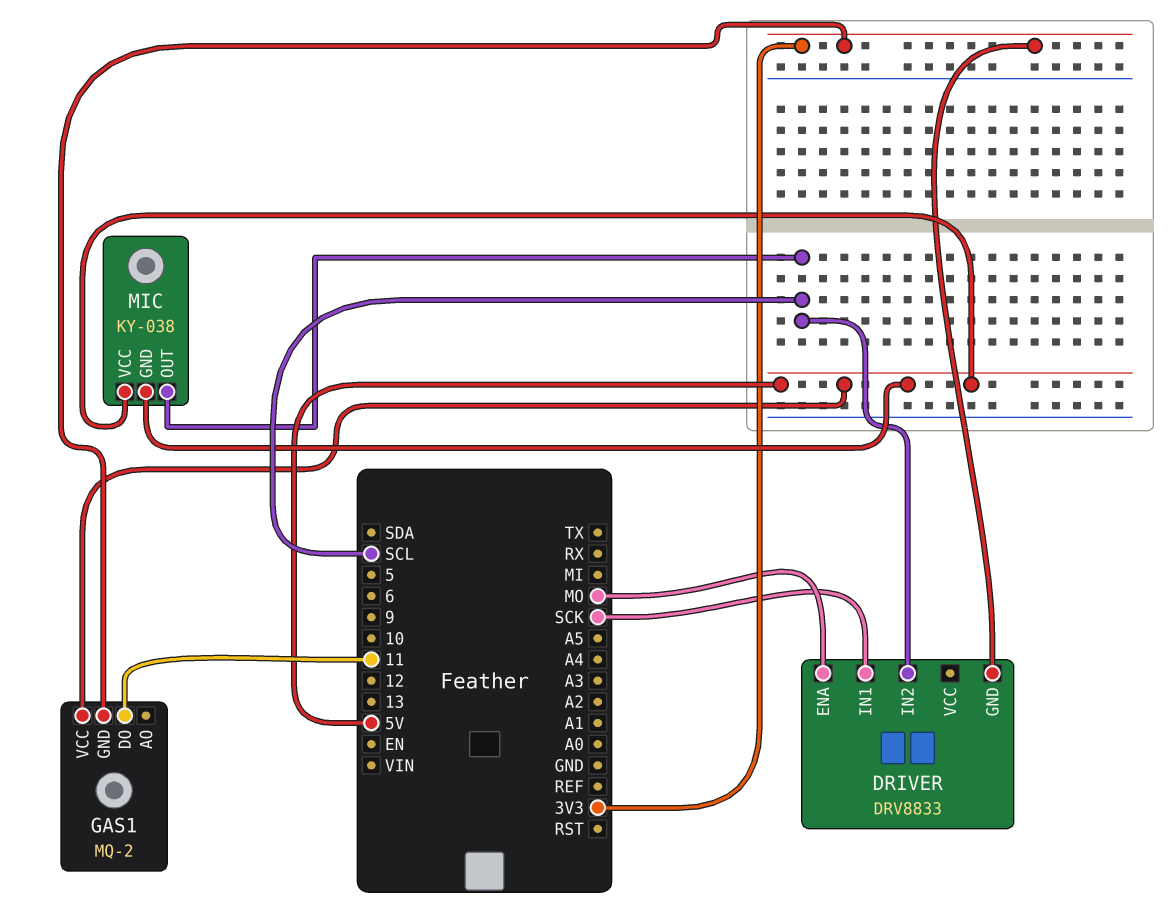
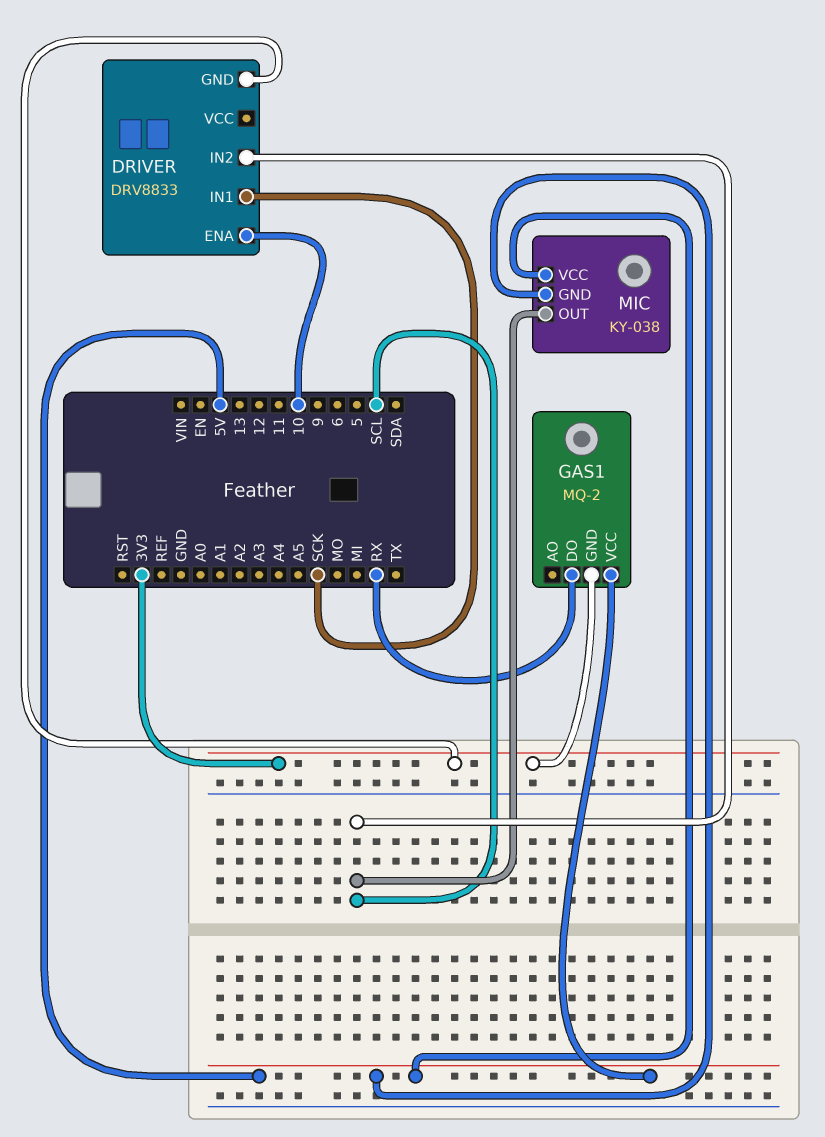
DRIVER pin ENA: MO -> 10
GAS1 pin DO: 11 -> RX

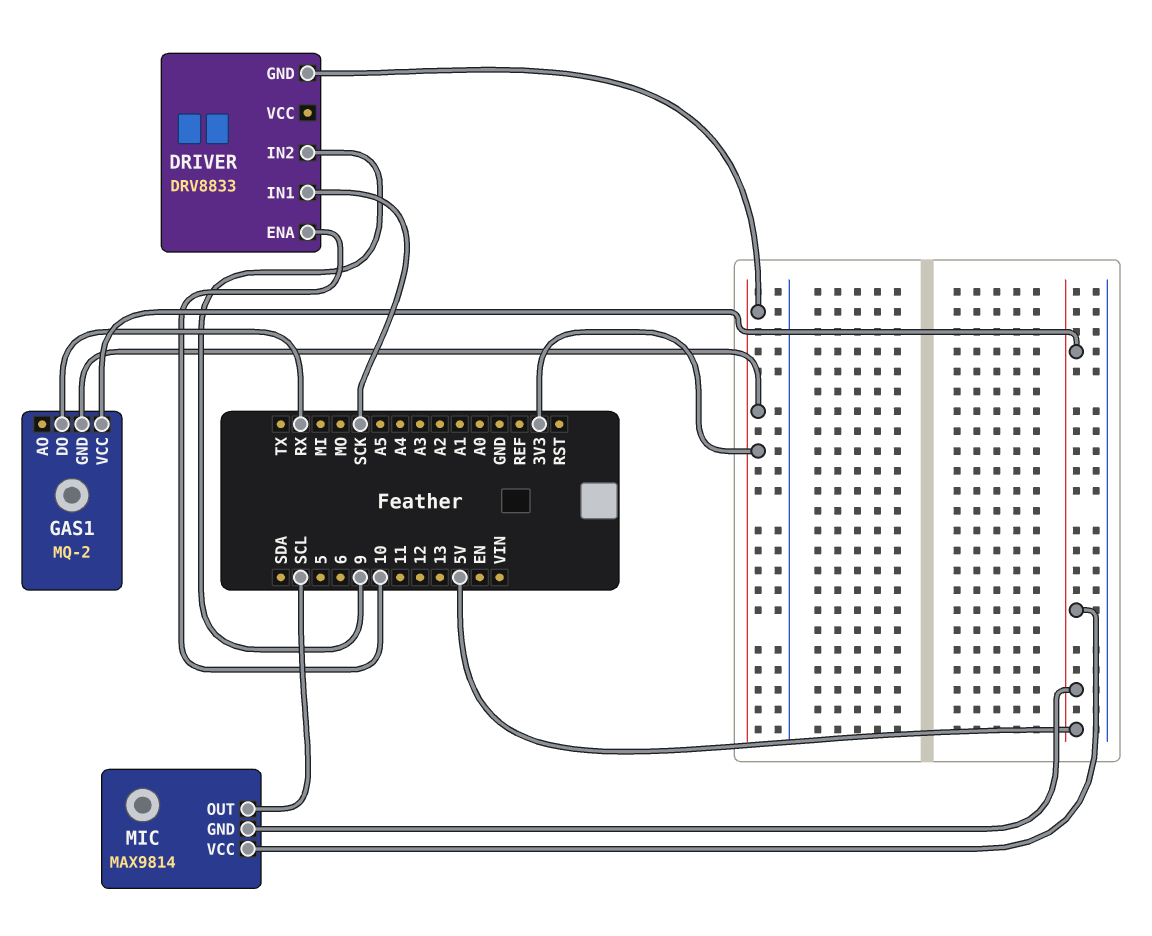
DRIVER pin IN2: SCL -> 9
MIC: KY-038 -> MAX9814

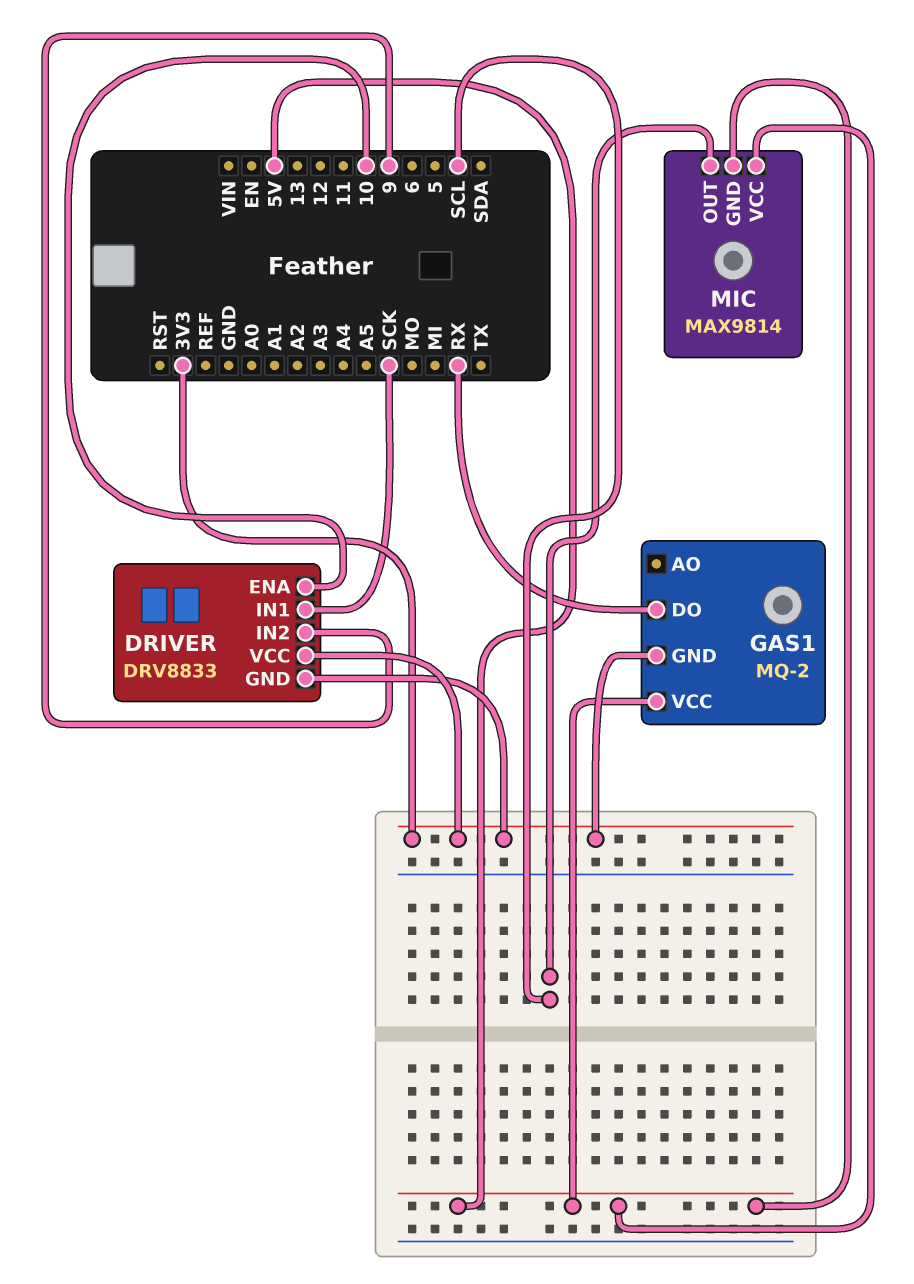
DRIVER pin VCC: none -> 3V3

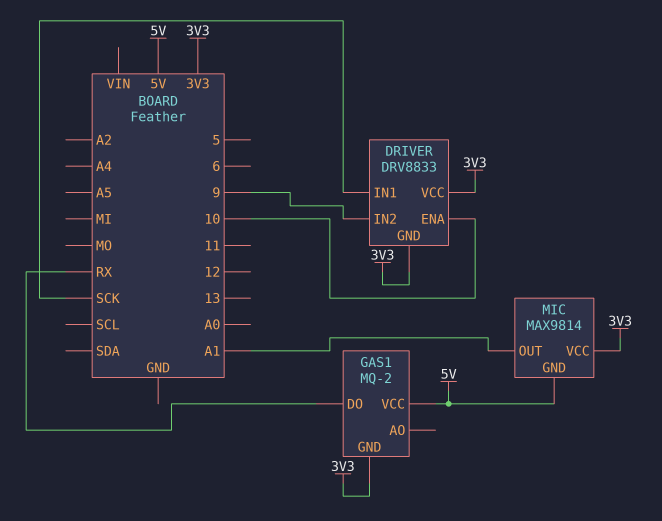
MIC pin OUT: SCL -> A1
MIC pin VCC: 5V -> 3V3

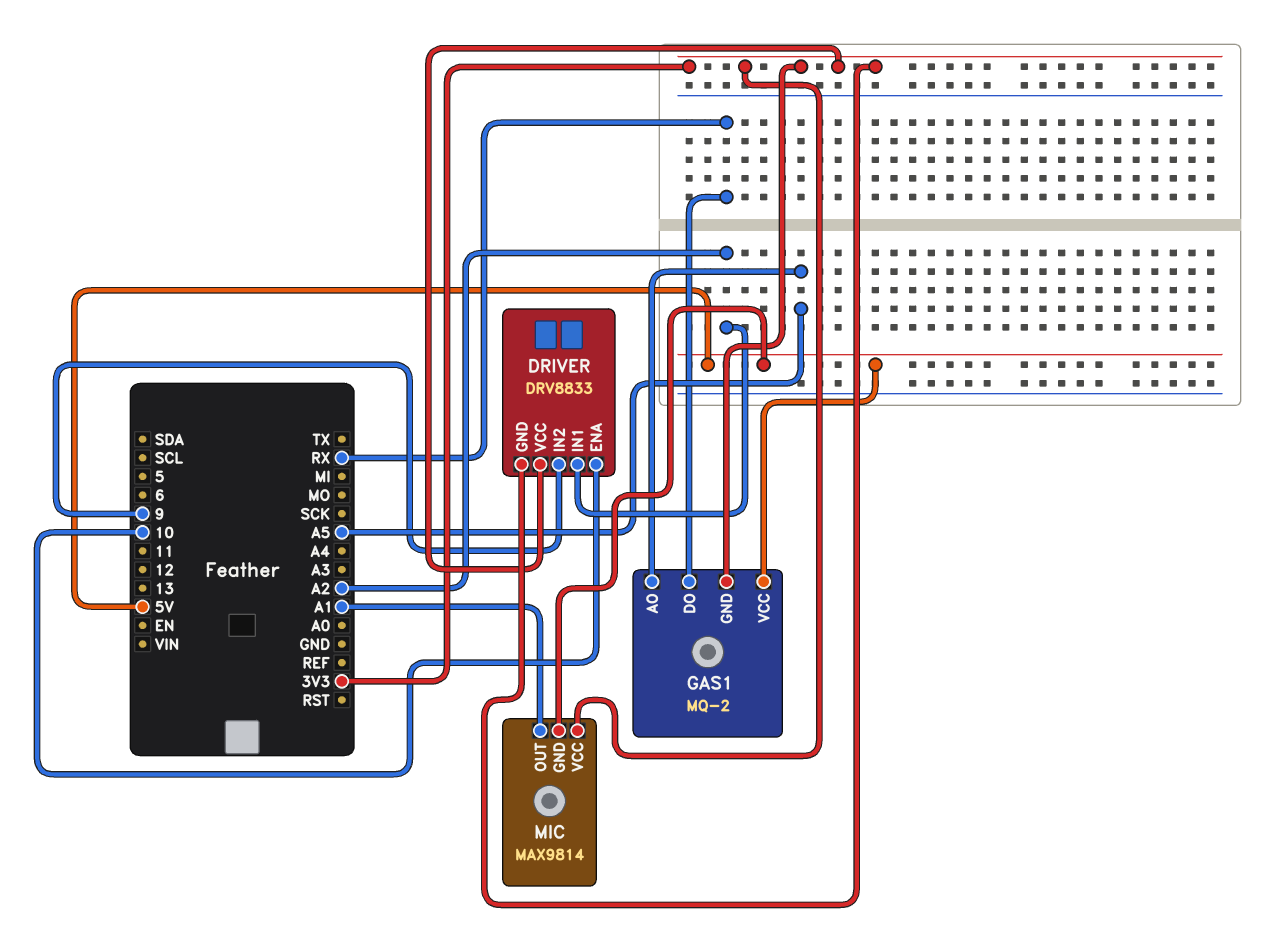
DRIVER pin IN1: SCK -> A2
GAS1 pin AO: none -> A5

